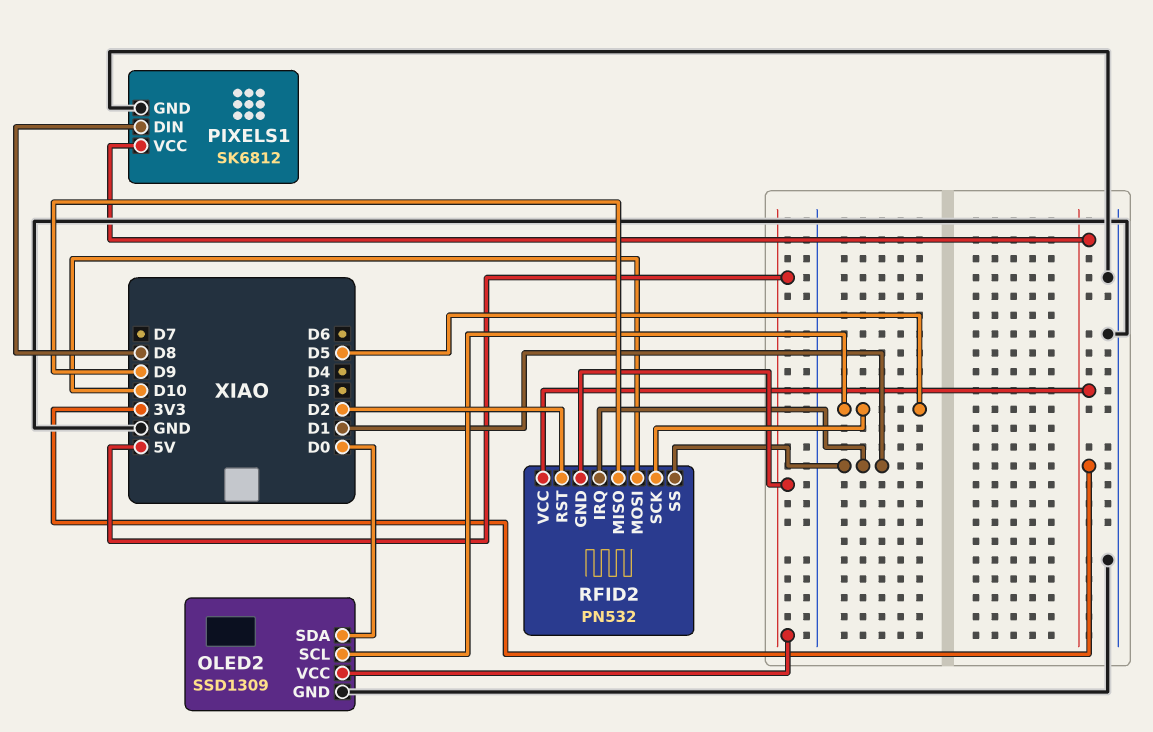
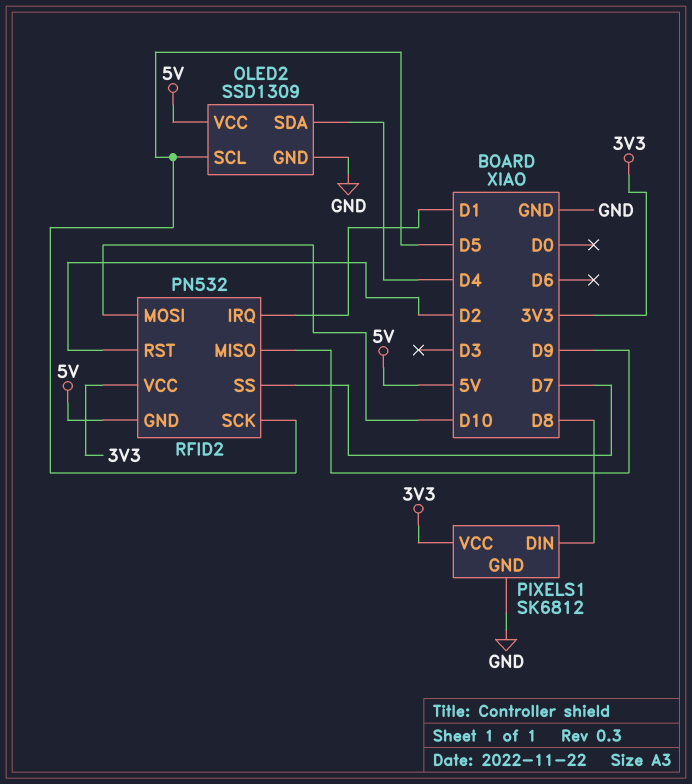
OLED2 pin SDA: D0 -> D4
RFID2 pin SS: D1 -> D7

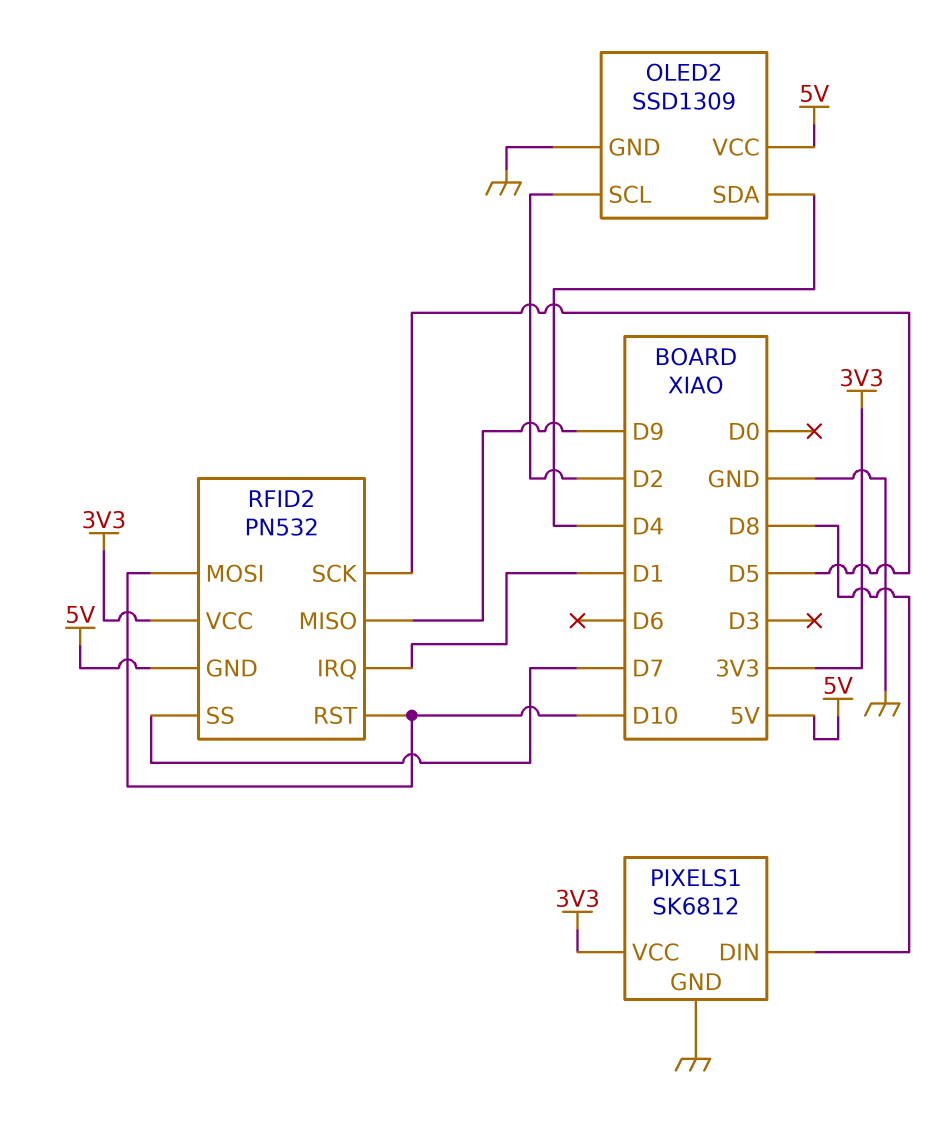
OLED2 pin SCL: D5 -> D2
RFID2 pin RST: D2 -> D10

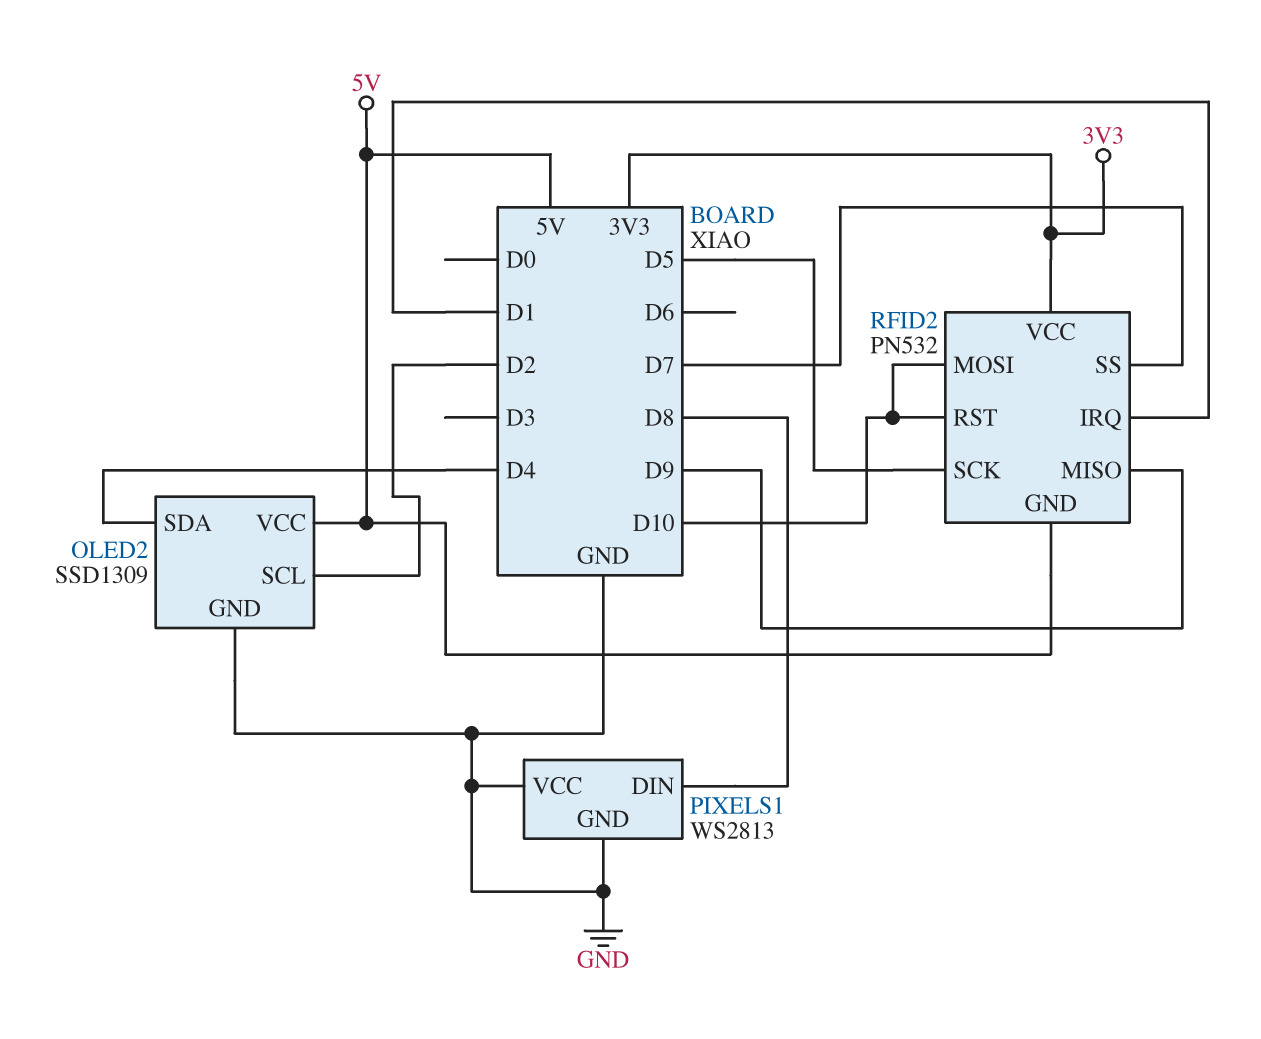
PIXELS1: SK6812 -> WS2813
PIXELS1 pin VCC: 3V3 -> GND

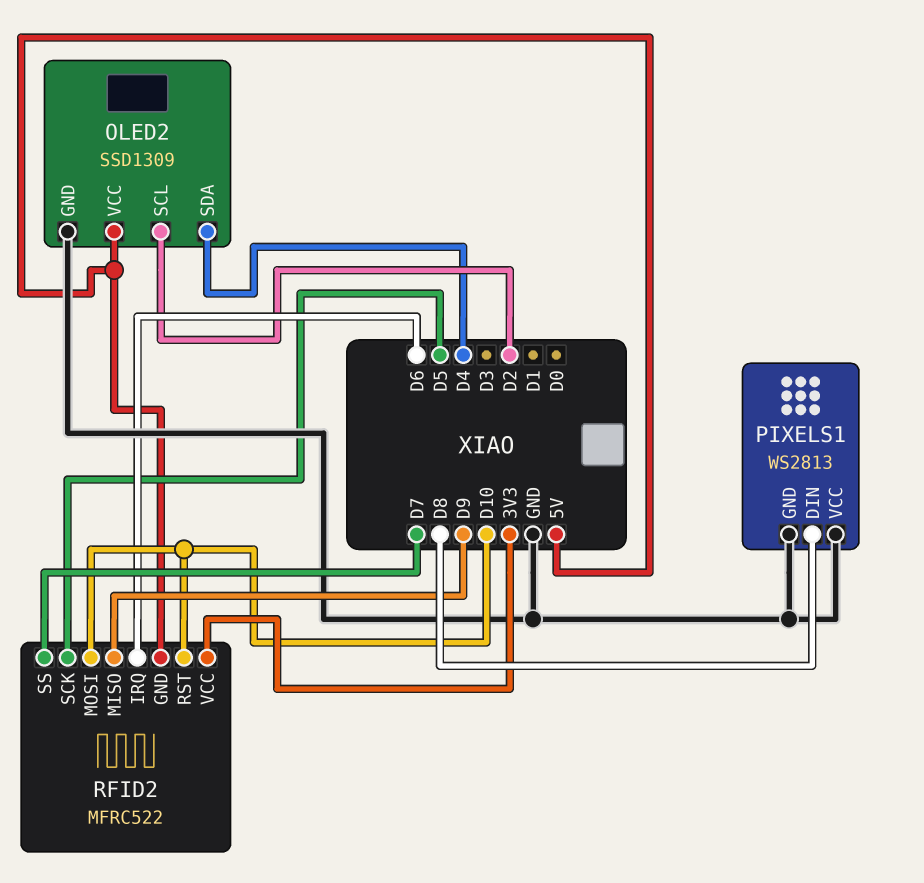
RFID2: PN532 -> MFRC522
RFID2 pin IRQ: D1 -> D6

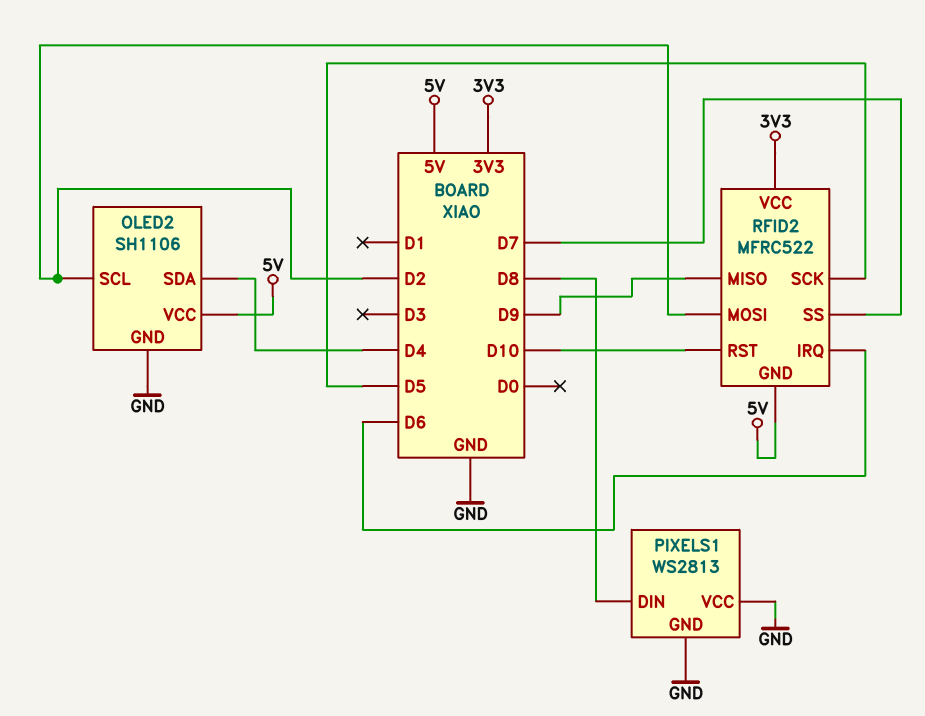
OLED2: SSD1309 -> SH1106
RFID2 pin MOSI: D10 -> D2

